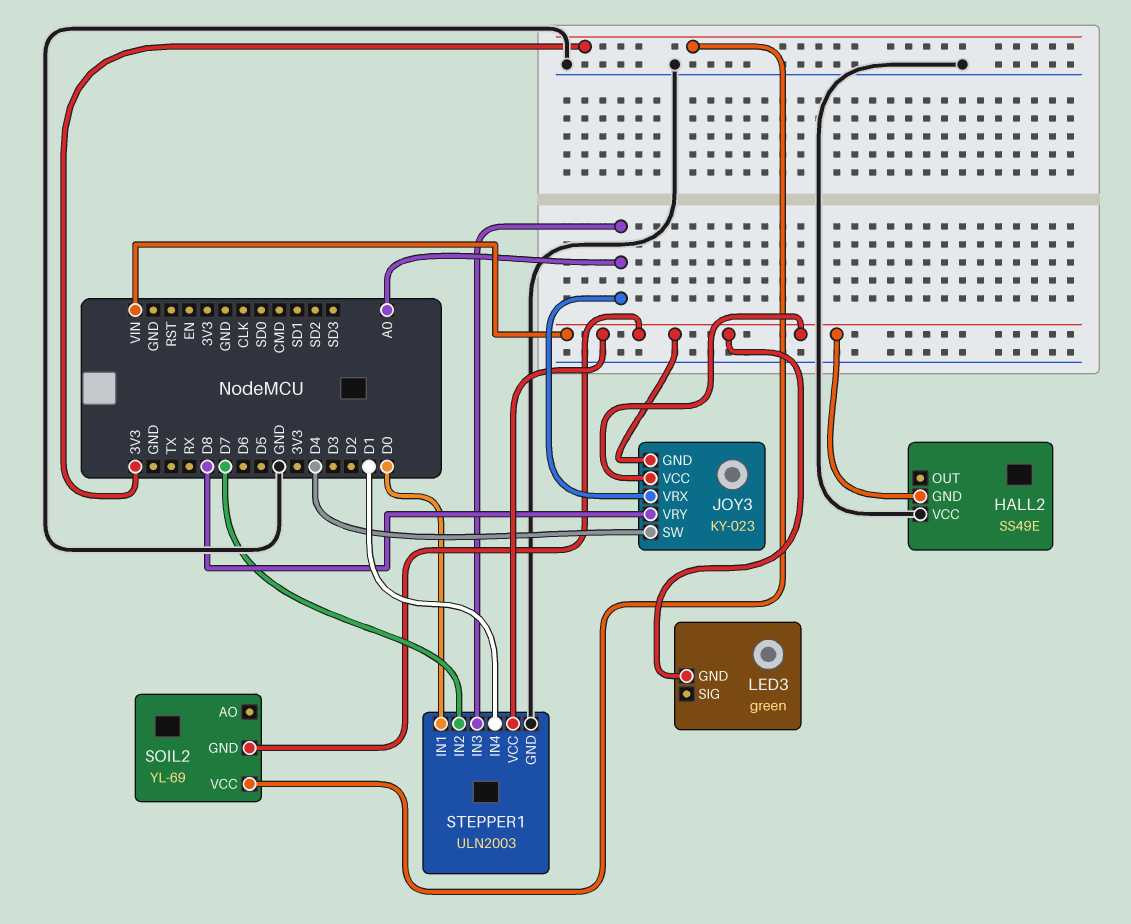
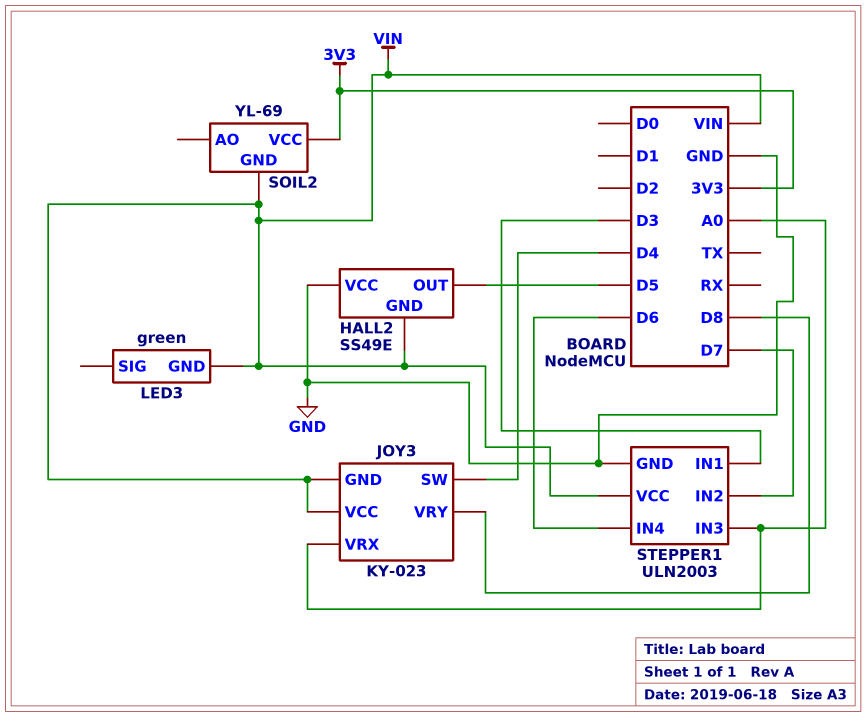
HALL2 pin OUT: none -> D5
STEPPER1 pin IN1: D0 -> D3
STEPPER1 pin IN4: D1 -> D6

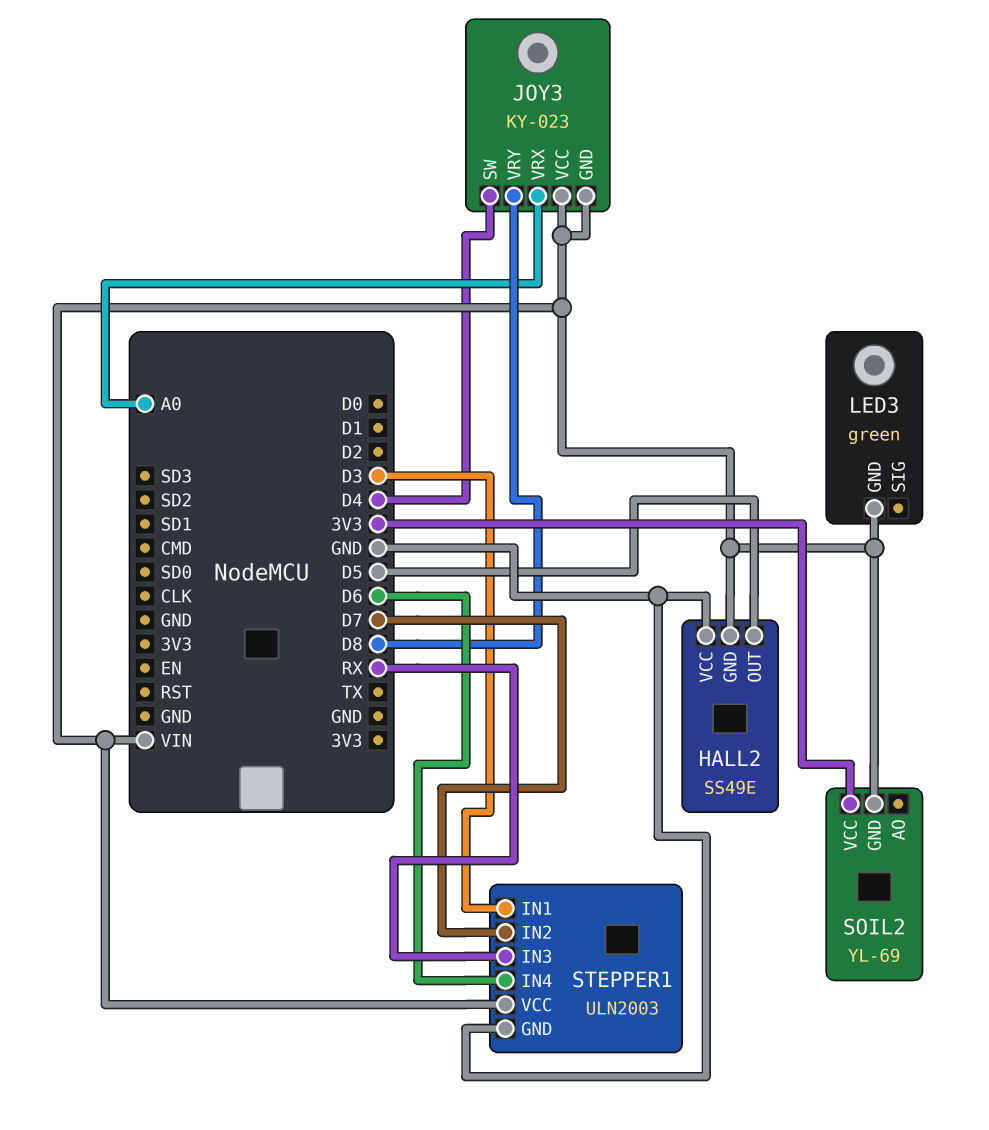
STEPPER1 pin IN3: A0 -> RX

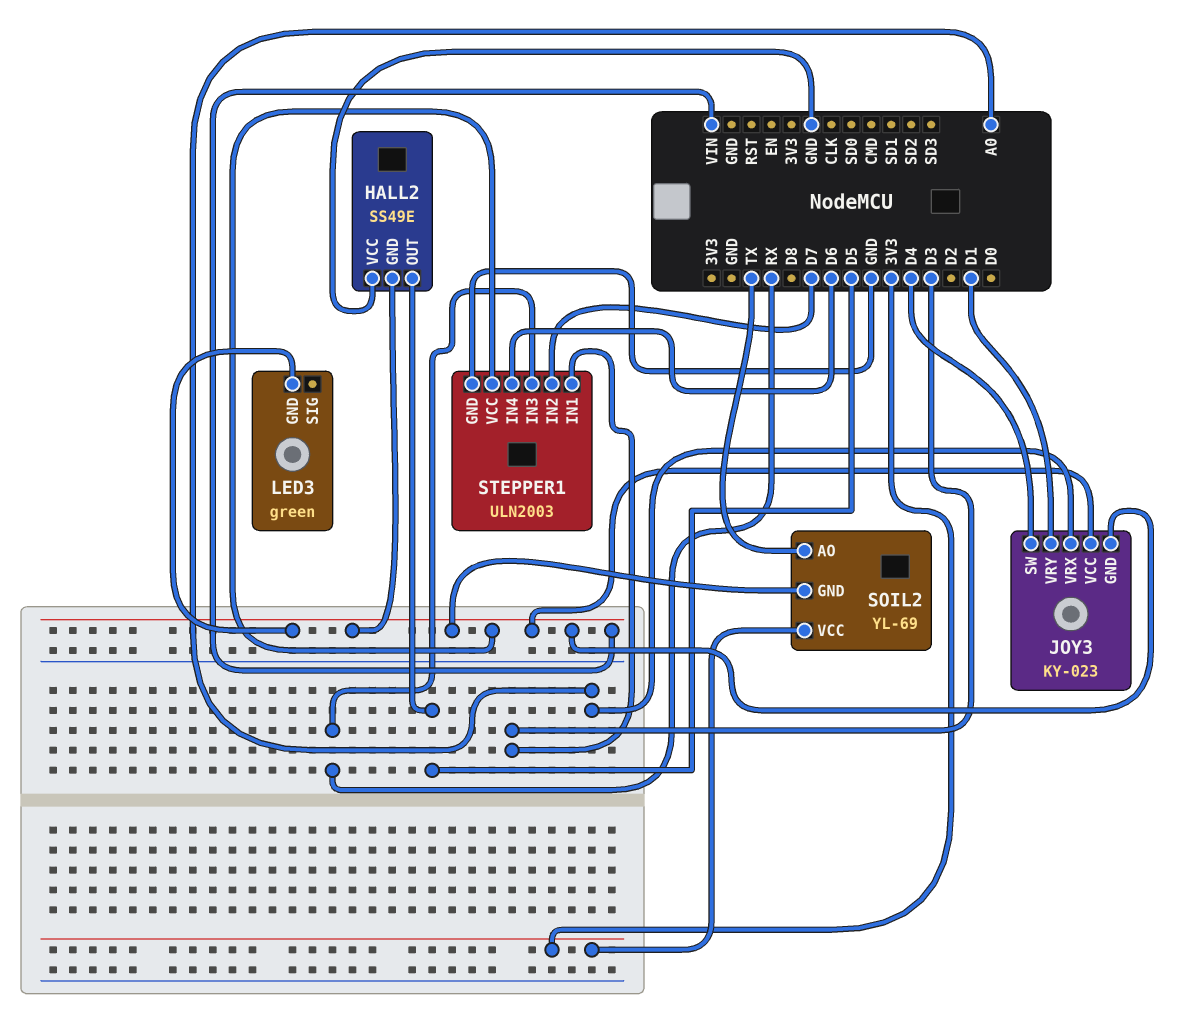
JOY3 pin VRY: D8 -> D1
SOIL2 pin AO: none -> TX

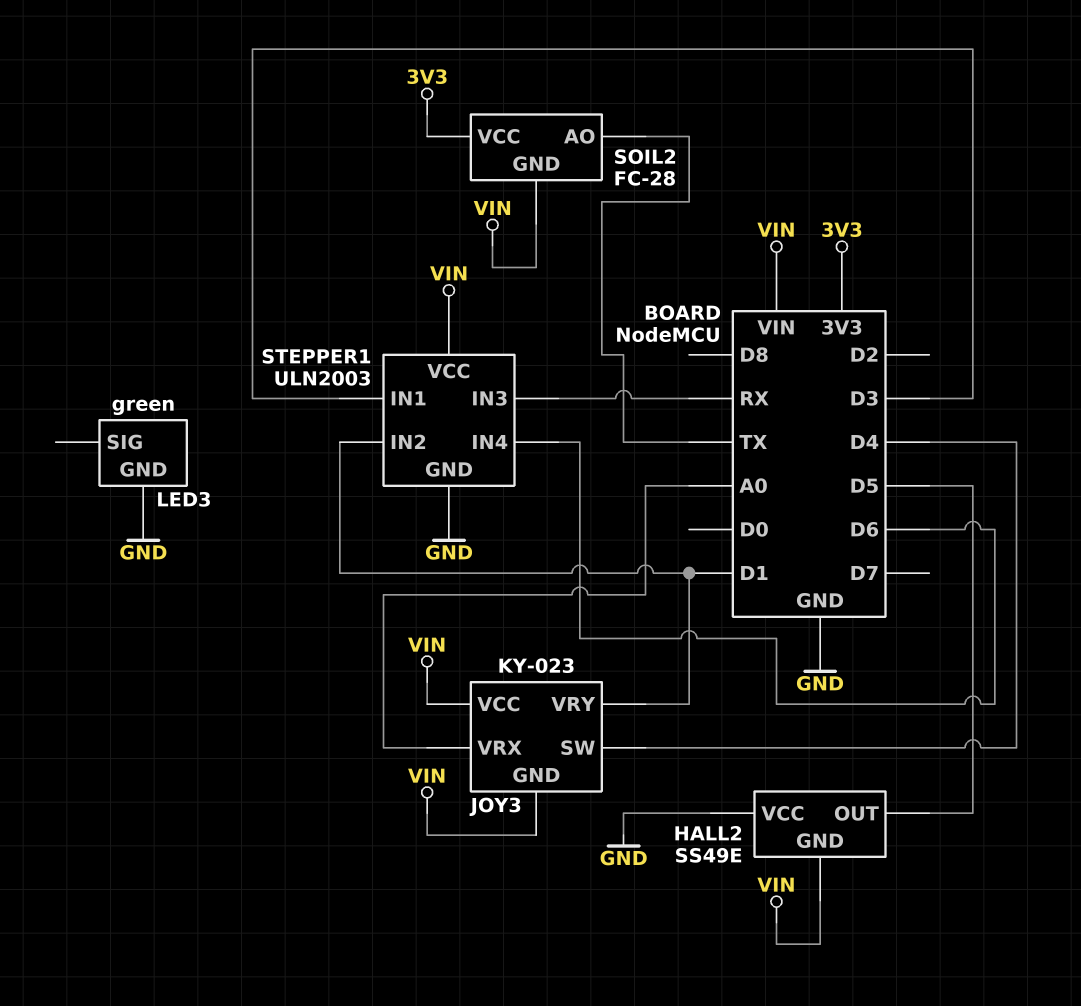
LED3 pin GND: VIN -> GND
SOIL2: YL-69 -> FC-28
STEPPER1 pin IN2: D7 -> D1

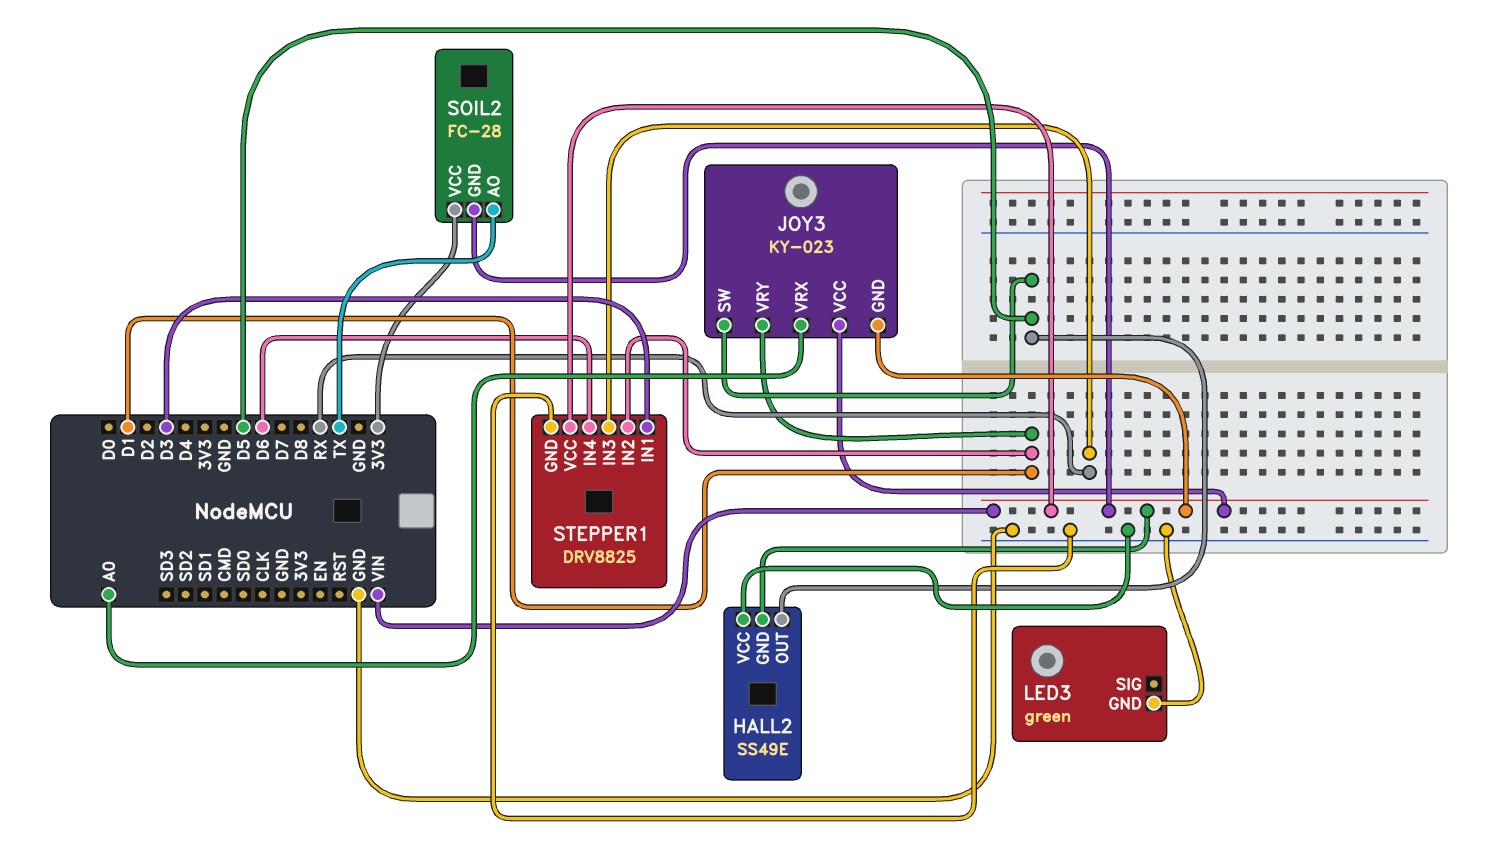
JOY3 pin SW: D4 -> D5
STEPPER1: ULN2003 -> DRV8825

